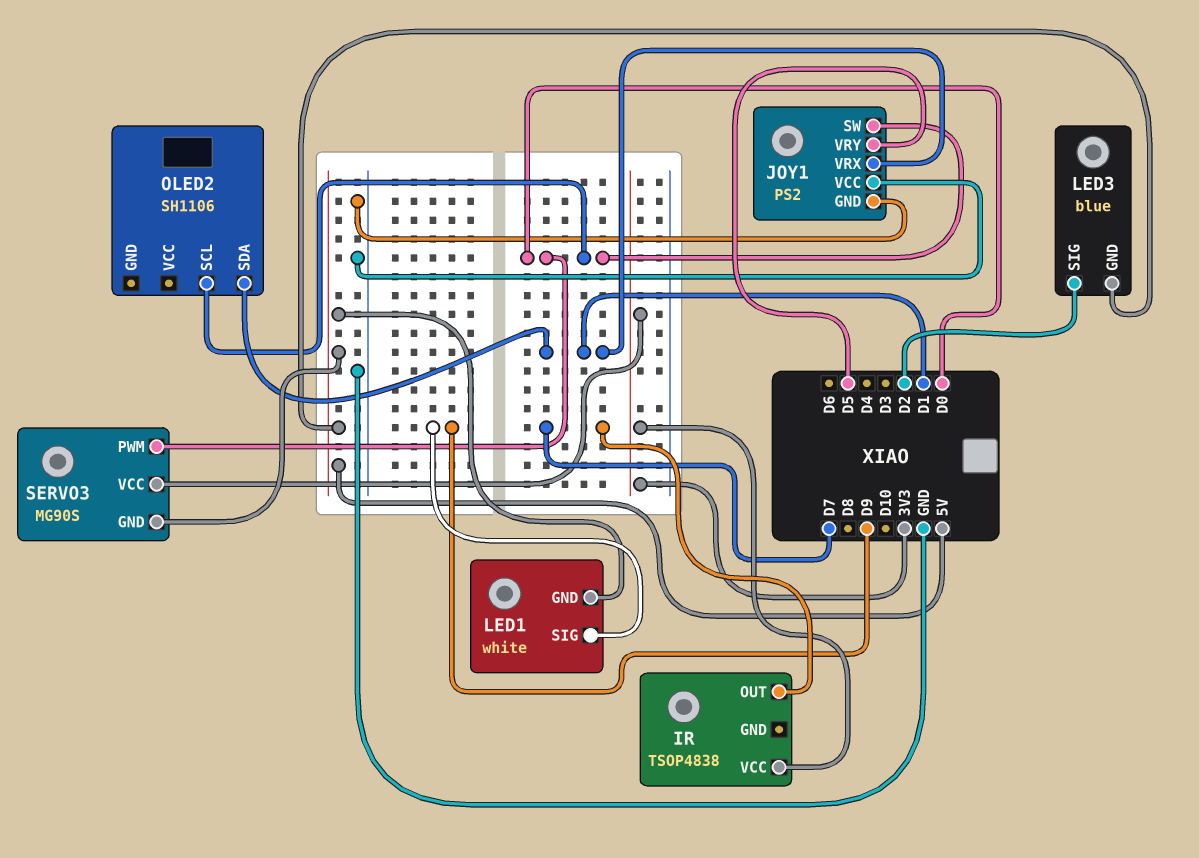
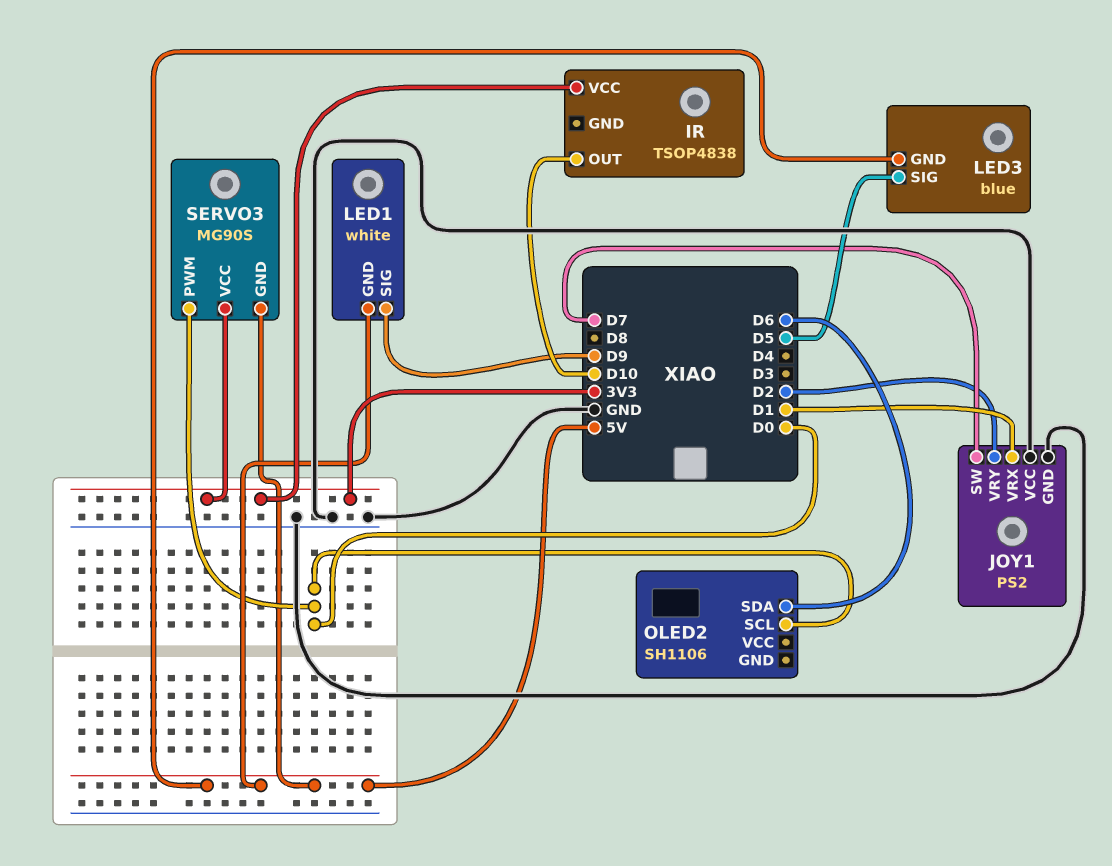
IR pin OUT: D7 -> D10
JOY1 pin SW: D0 -> D7
JOY1 pin VRY: D5 -> D2
LED3 pin SIG: D2 -> D5
OLED2 pin SDA: D1 -> D6

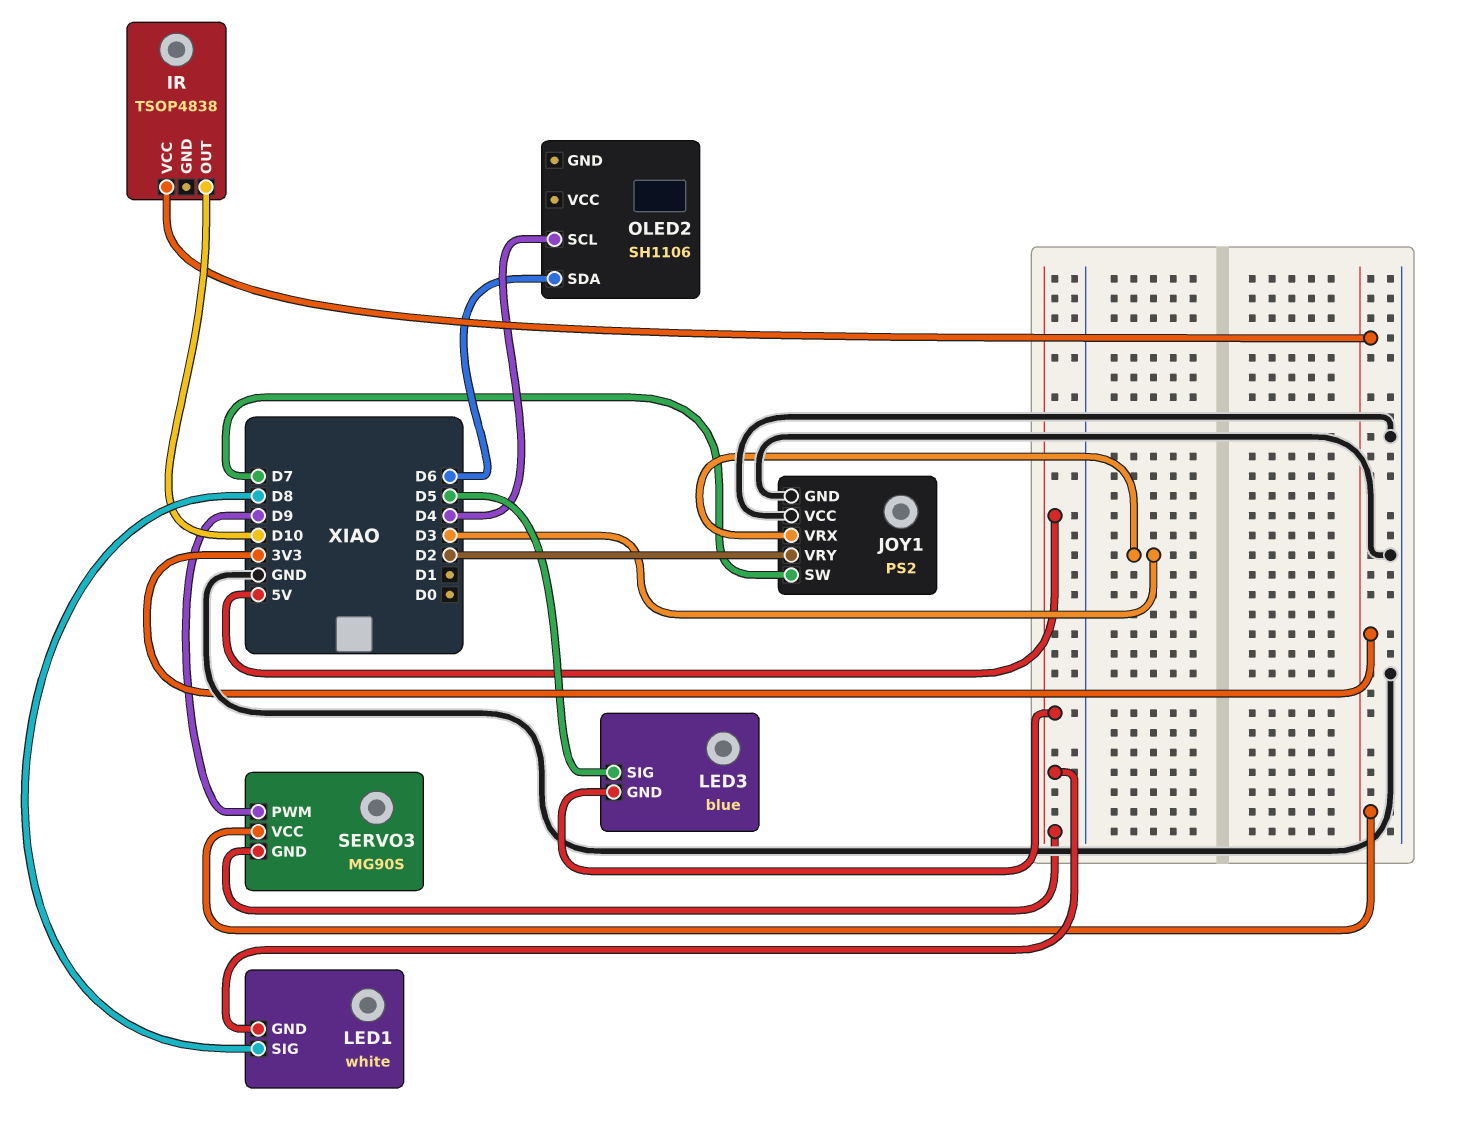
JOY1 pin VRX: D1 -> D3
LED1 pin SIG: D9 -> D8
OLED2 pin SCL: D0 -> D4
SERVO3 pin PWM: D0 -> D9

